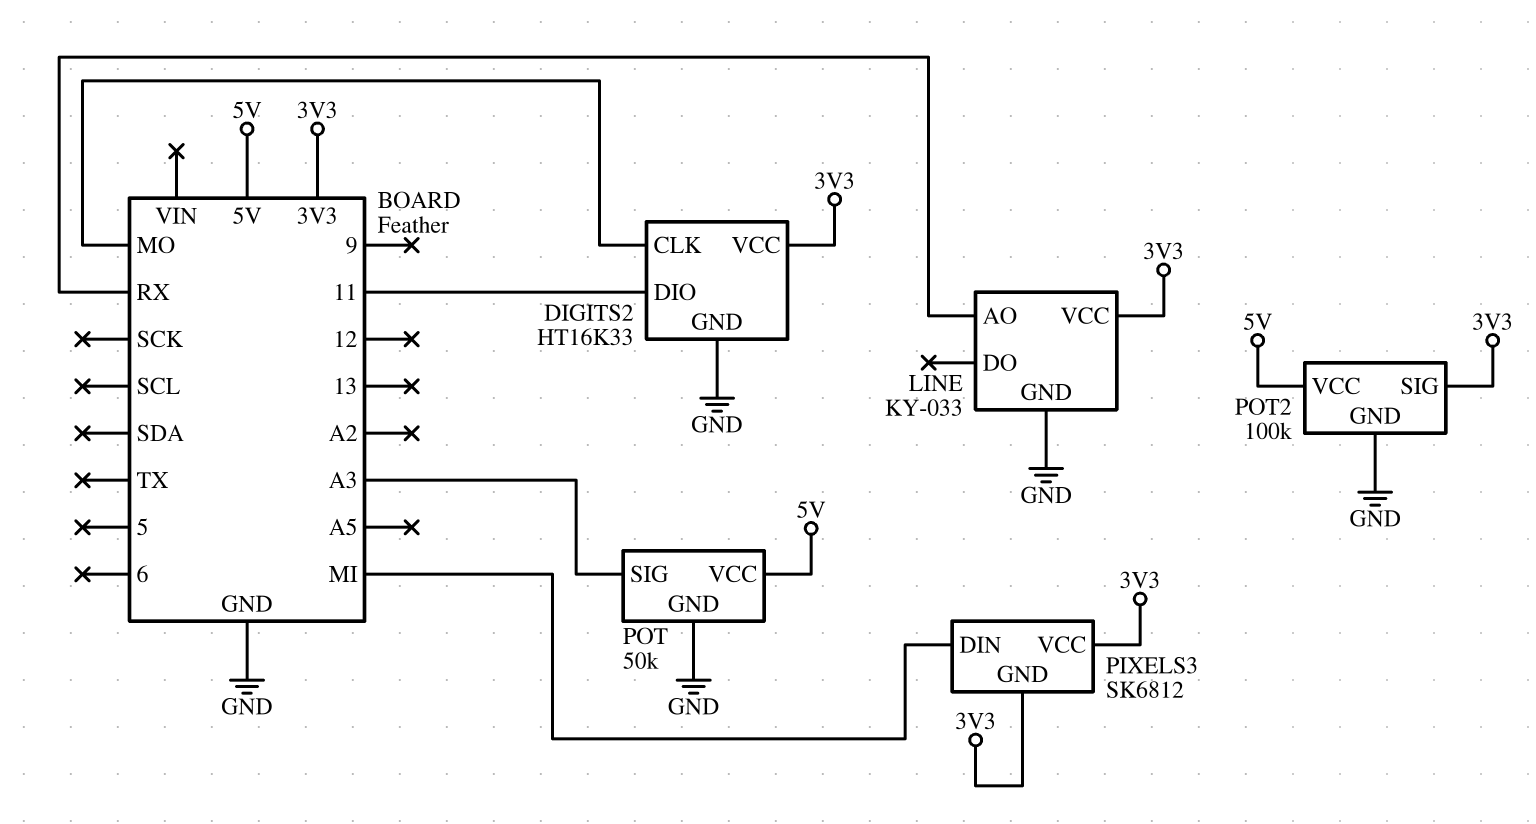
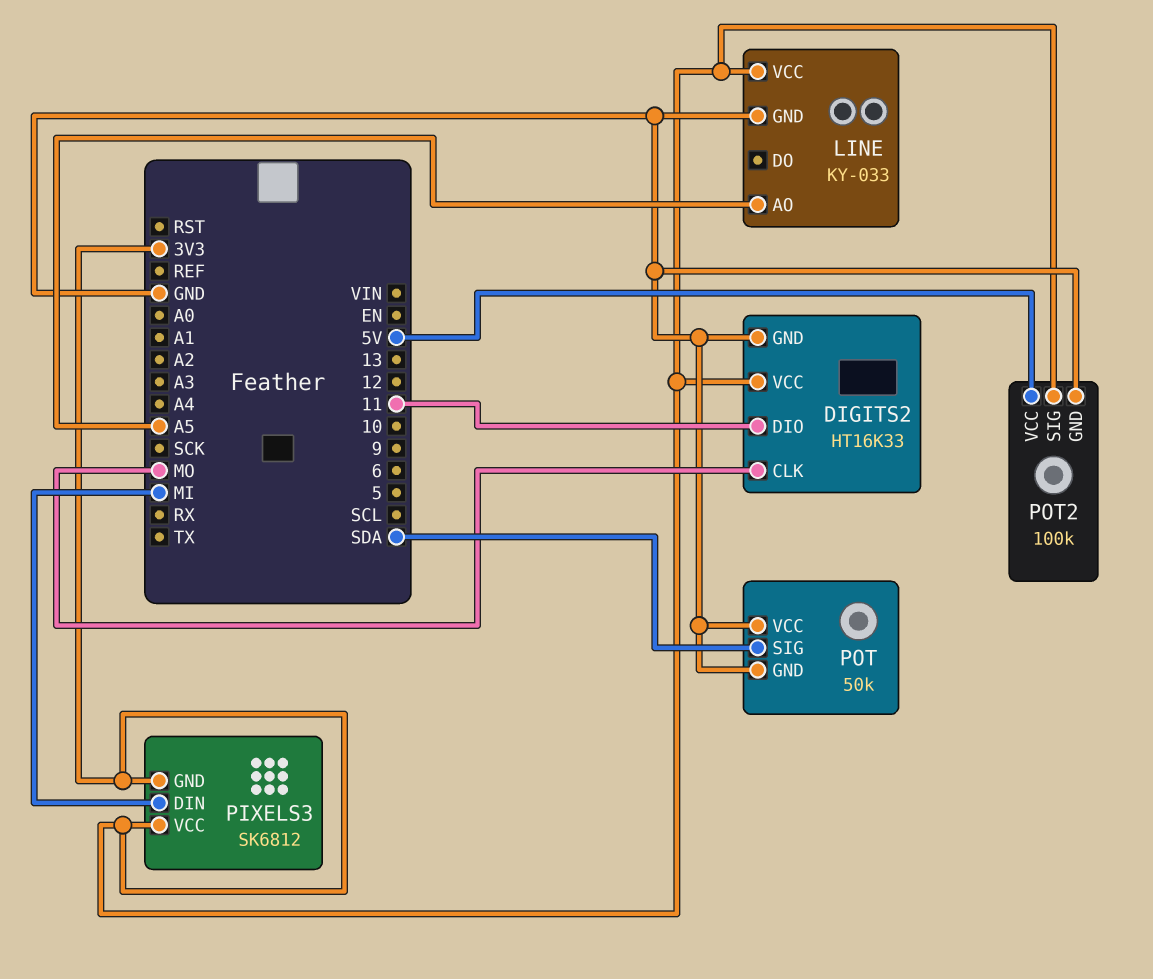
LINE pin AO: RX -> A5
POT pin SIG: A3 -> SDA
POT pin VCC: 5V -> GND

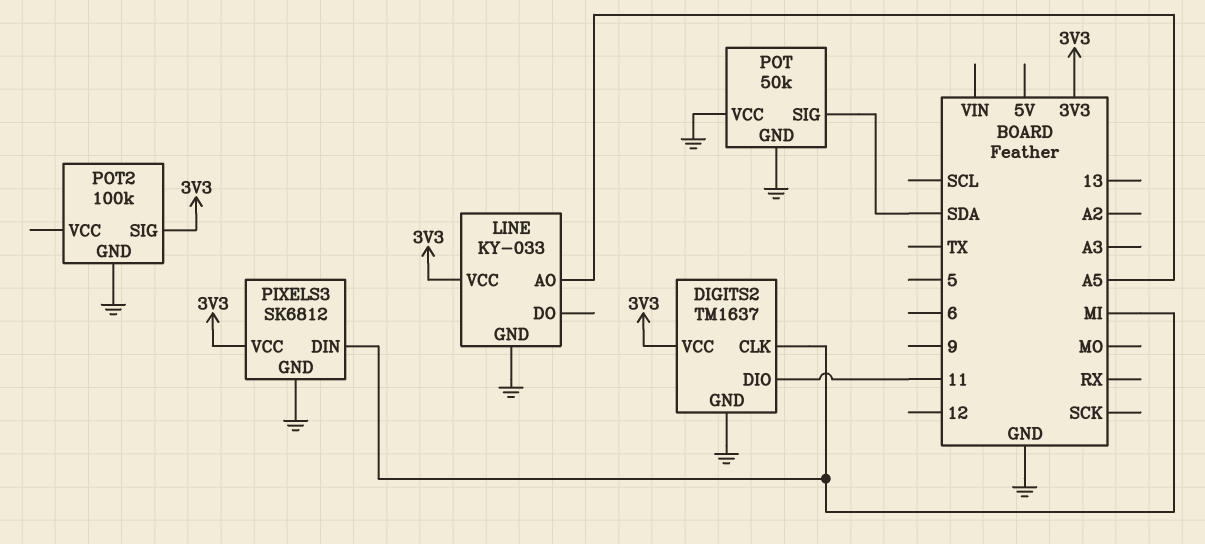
DIGITS2: HT16K33 -> TM1637
DIGITS2 pin CLK: MO -> MI
PIXELS3 pin GND: 3V3 -> GND
POT2 pin VCC: 5V -> none

